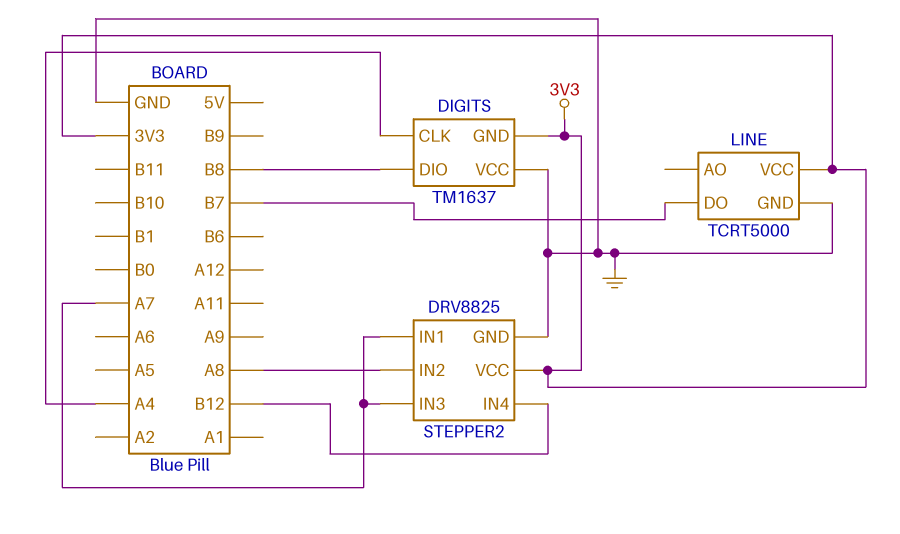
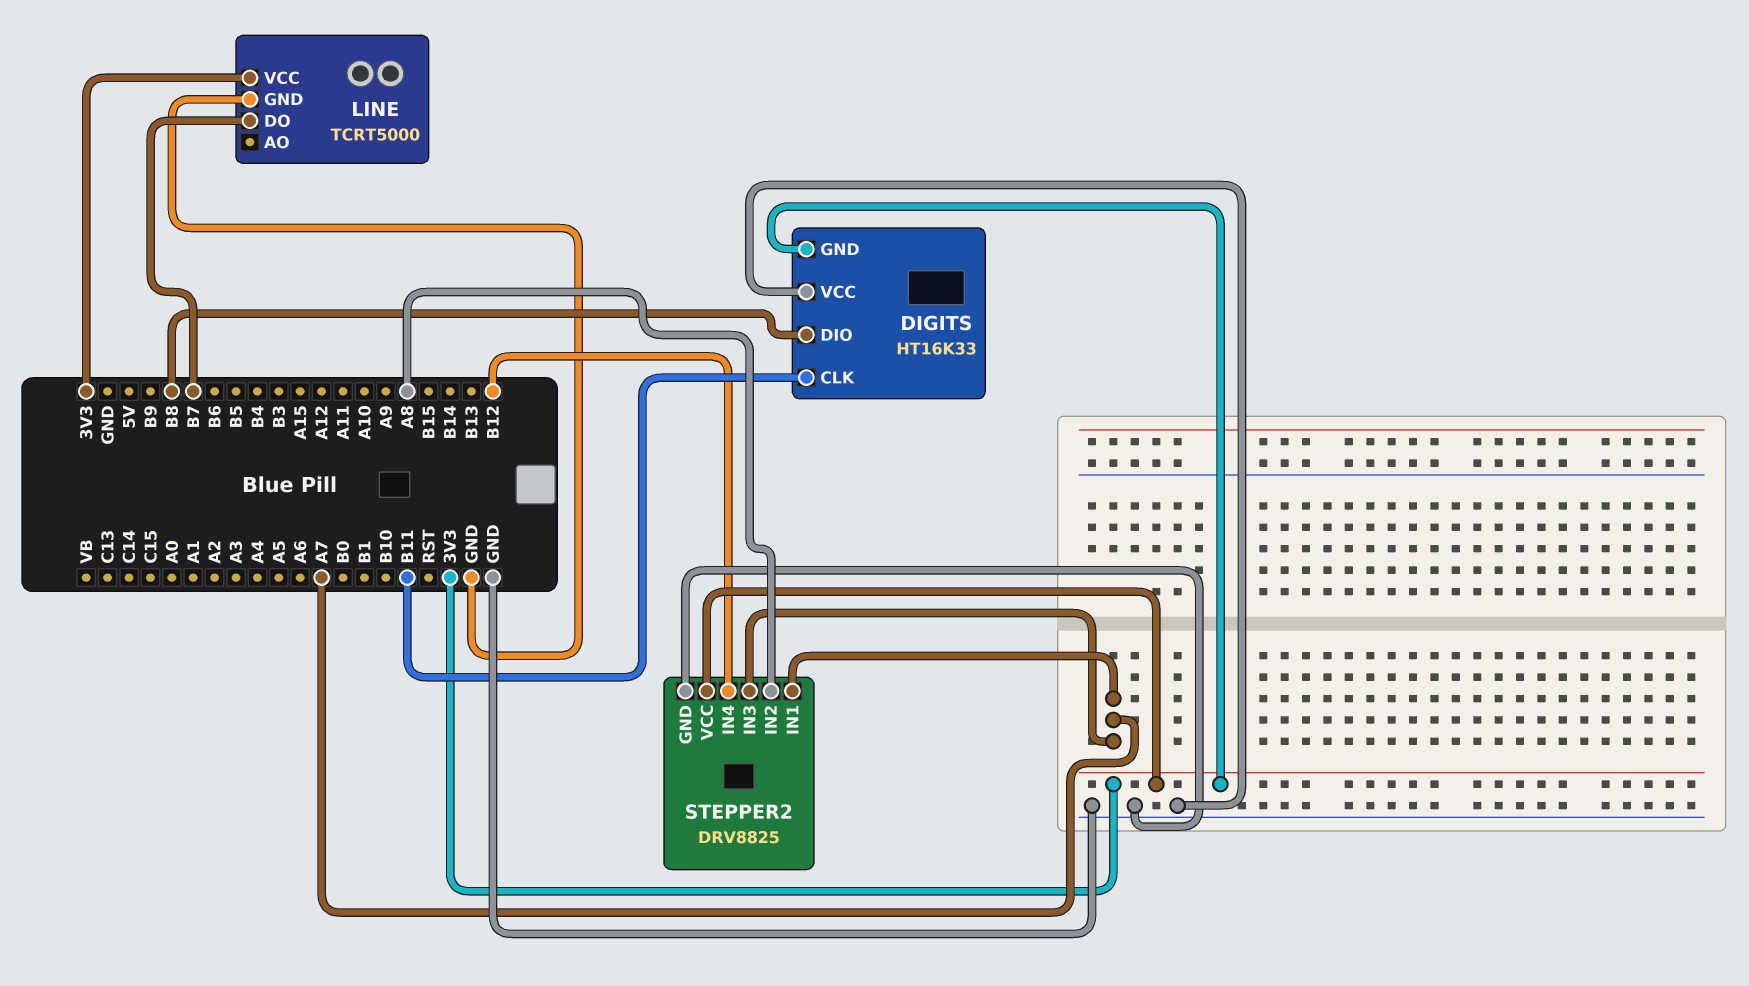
DIGITS: TM1637 -> HT16K33
DIGITS pin CLK: A4 -> B11

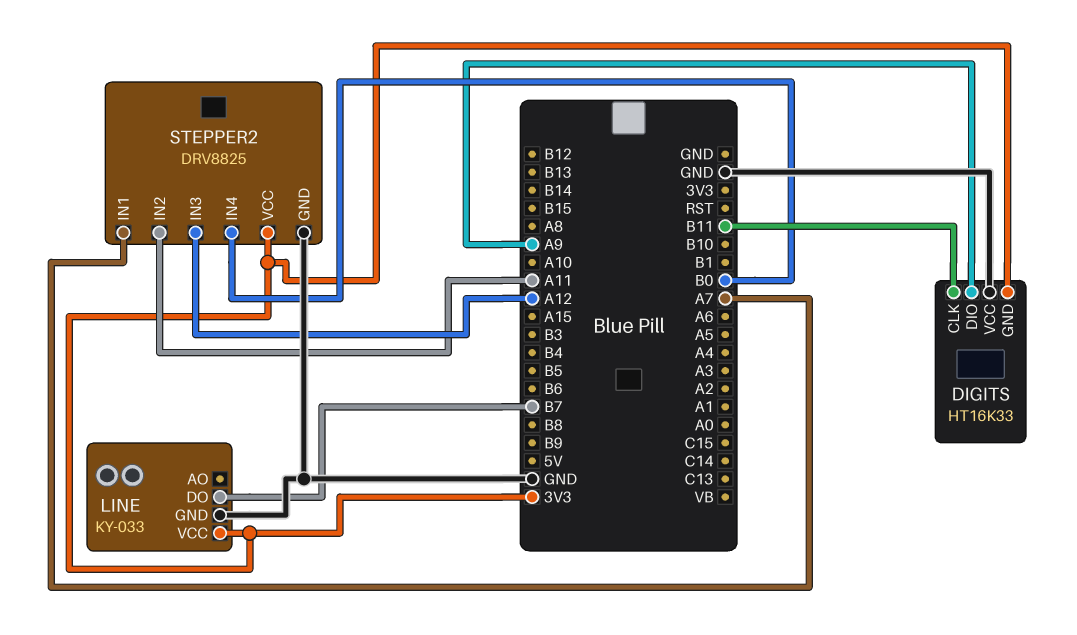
DIGITS pin DIO: B8 -> A9
LINE: TCRT5000 -> KY-033
STEPPER2 pin IN2: A8 -> A11
STEPPER2 pin IN3: A7 -> A12
STEPPER2 pin IN4: B12 -> B0

